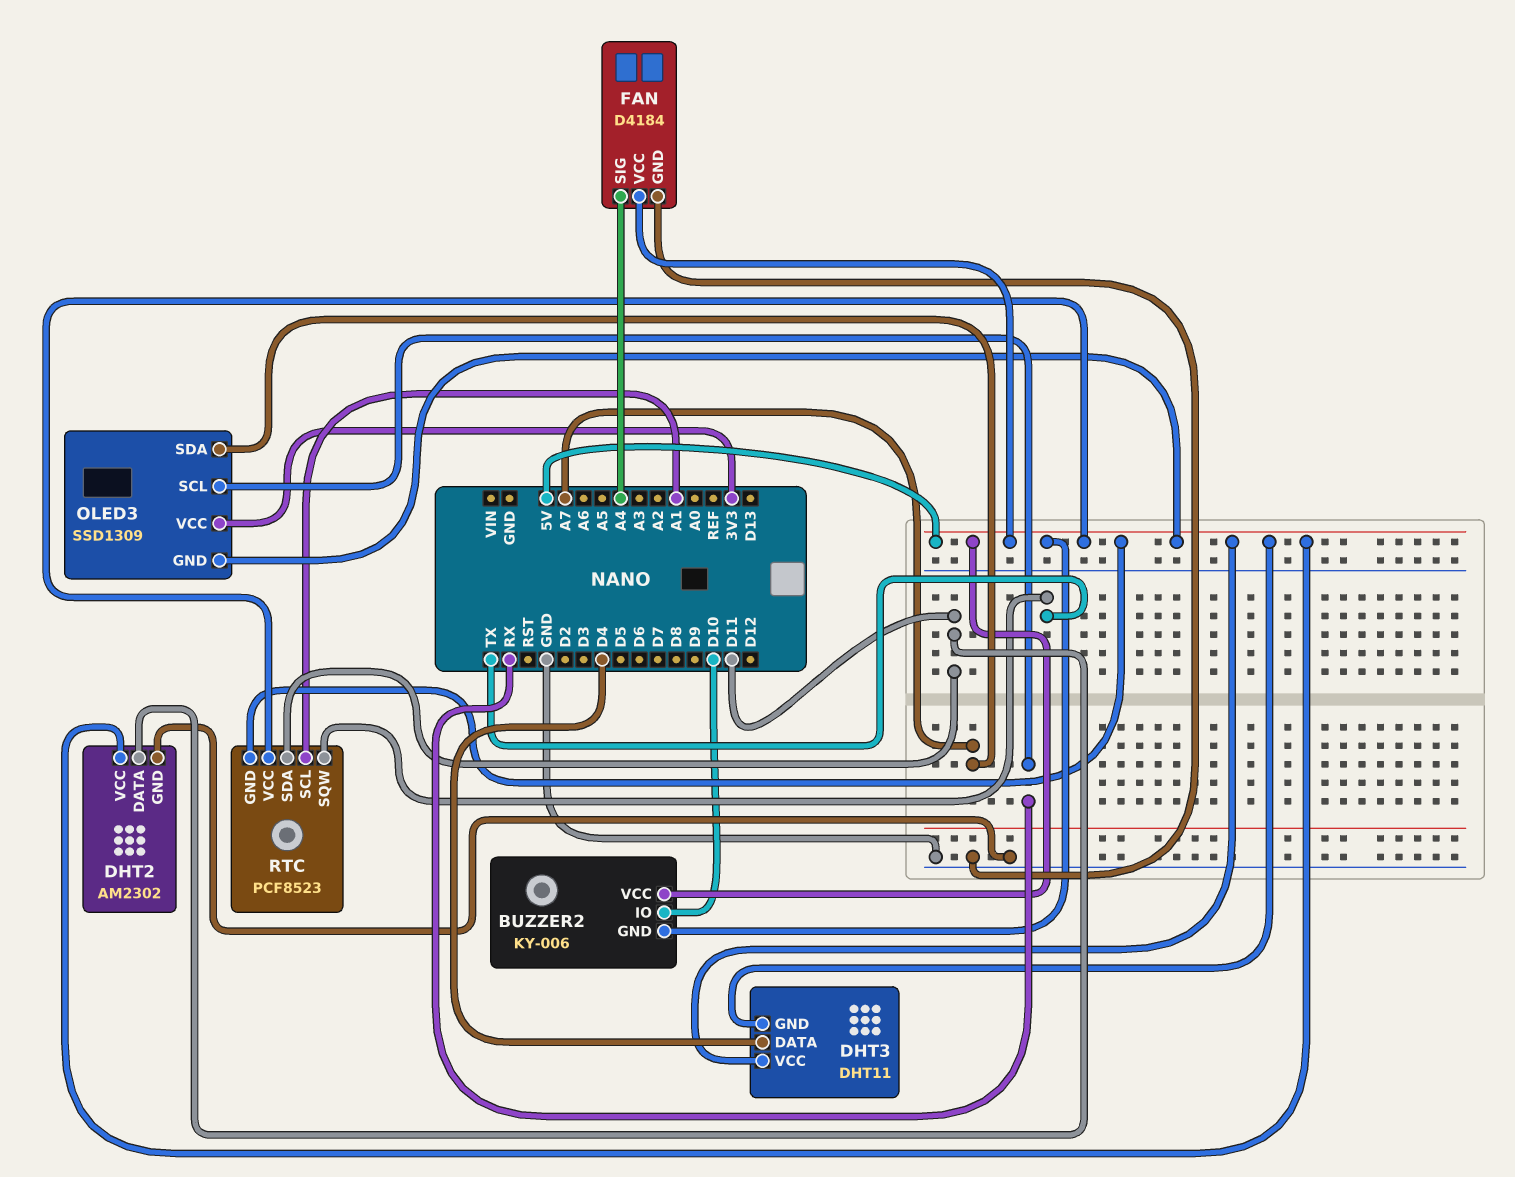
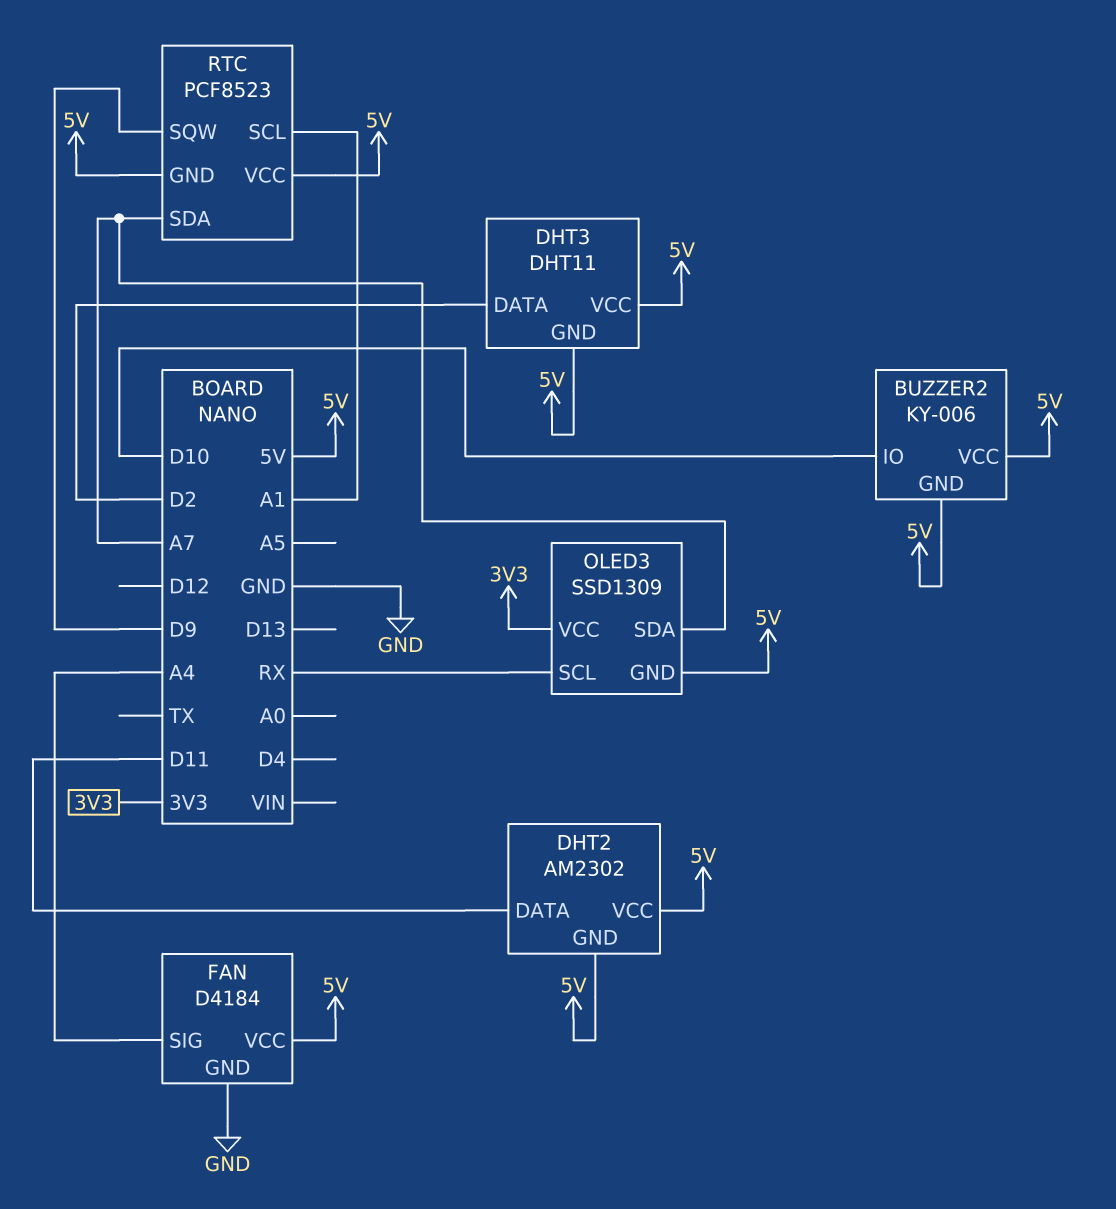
DHT2 pin GND: GND -> 5V
DHT3 pin DATA: D4 -> D2
RTC pin SDA: D11 -> A7
RTC pin SQW: TX -> D9

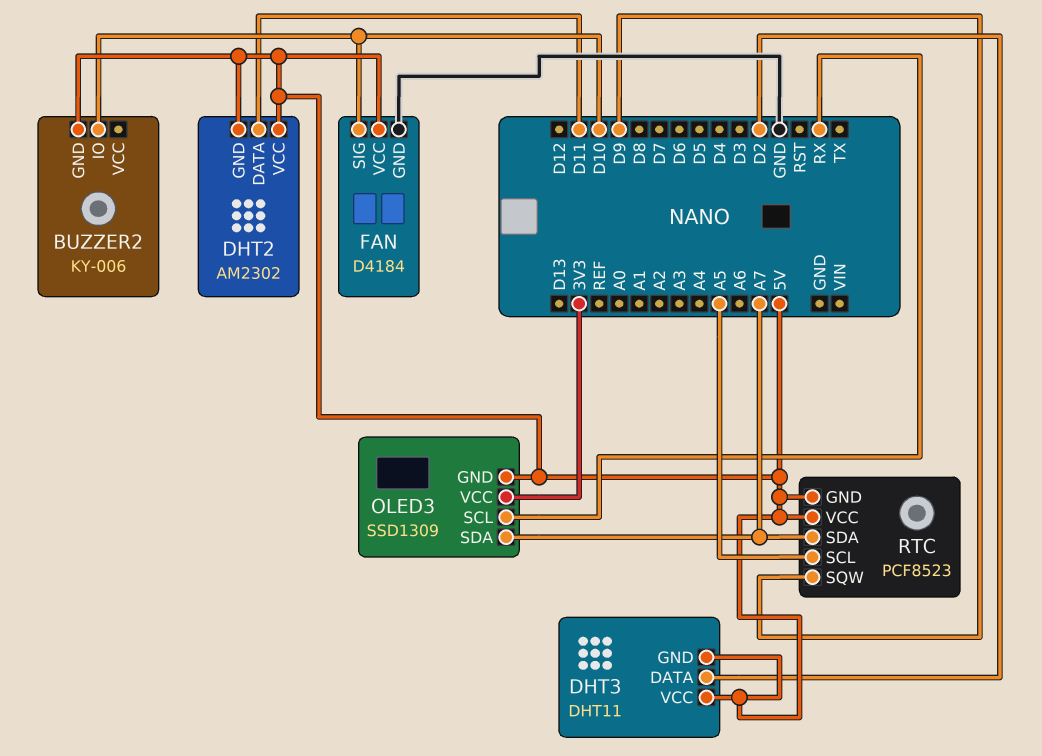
BUZZER2 pin VCC: 5V -> none
FAN pin SIG: A4 -> D10
RTC pin SCL: A1 -> A5

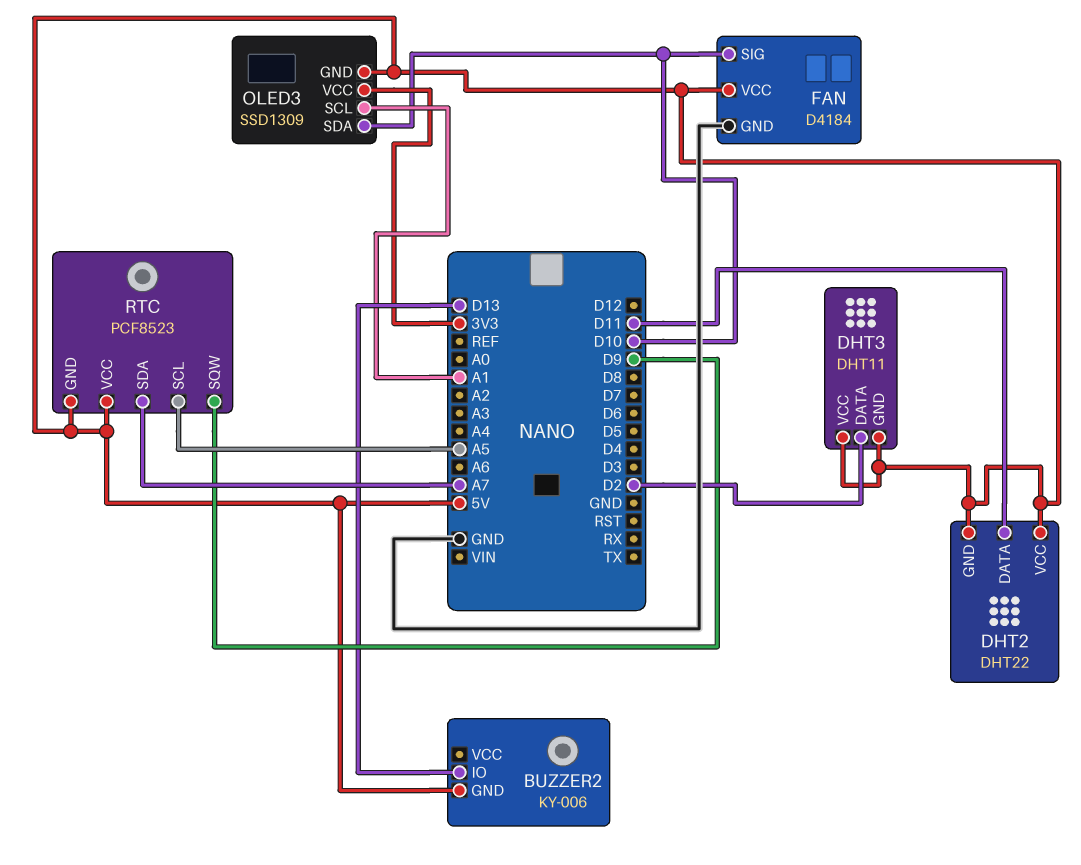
BUZZER2 pin IO: D10 -> D13
DHT2: AM2302 -> DHT22
OLED3 pin SCL: RX -> A1
OLED3 pin SDA: A7 -> D10

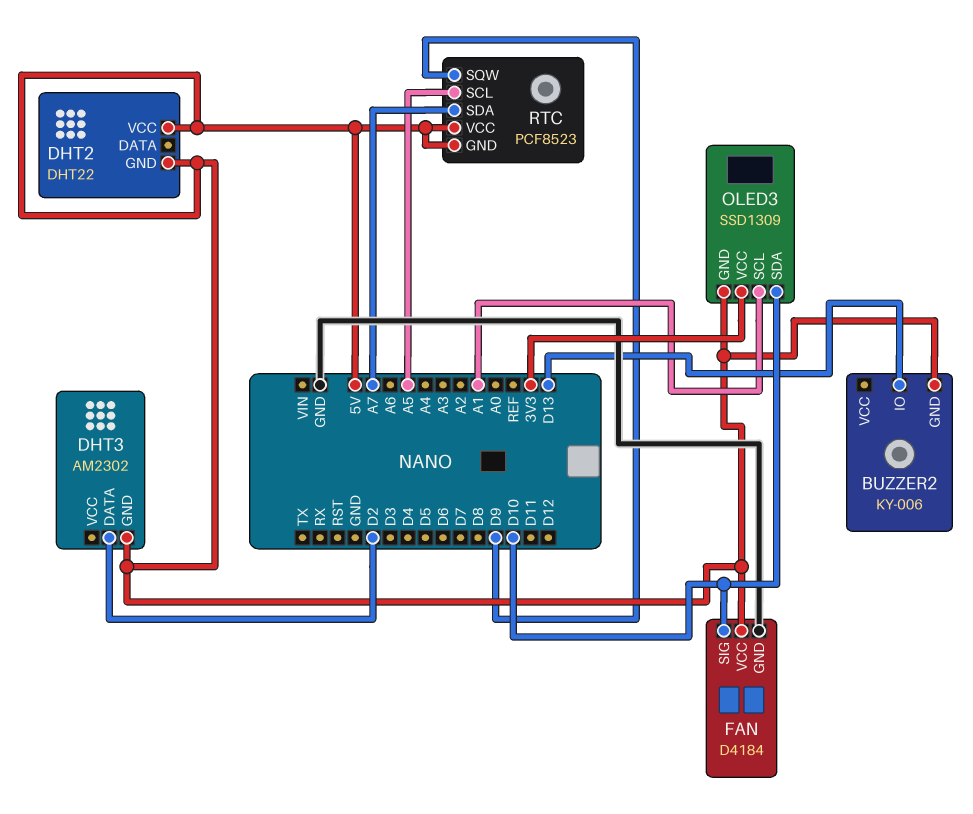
DHT2 pin DATA: D11 -> none
DHT3: DHT11 -> AM2302
DHT3 pin VCC: 5V -> none

